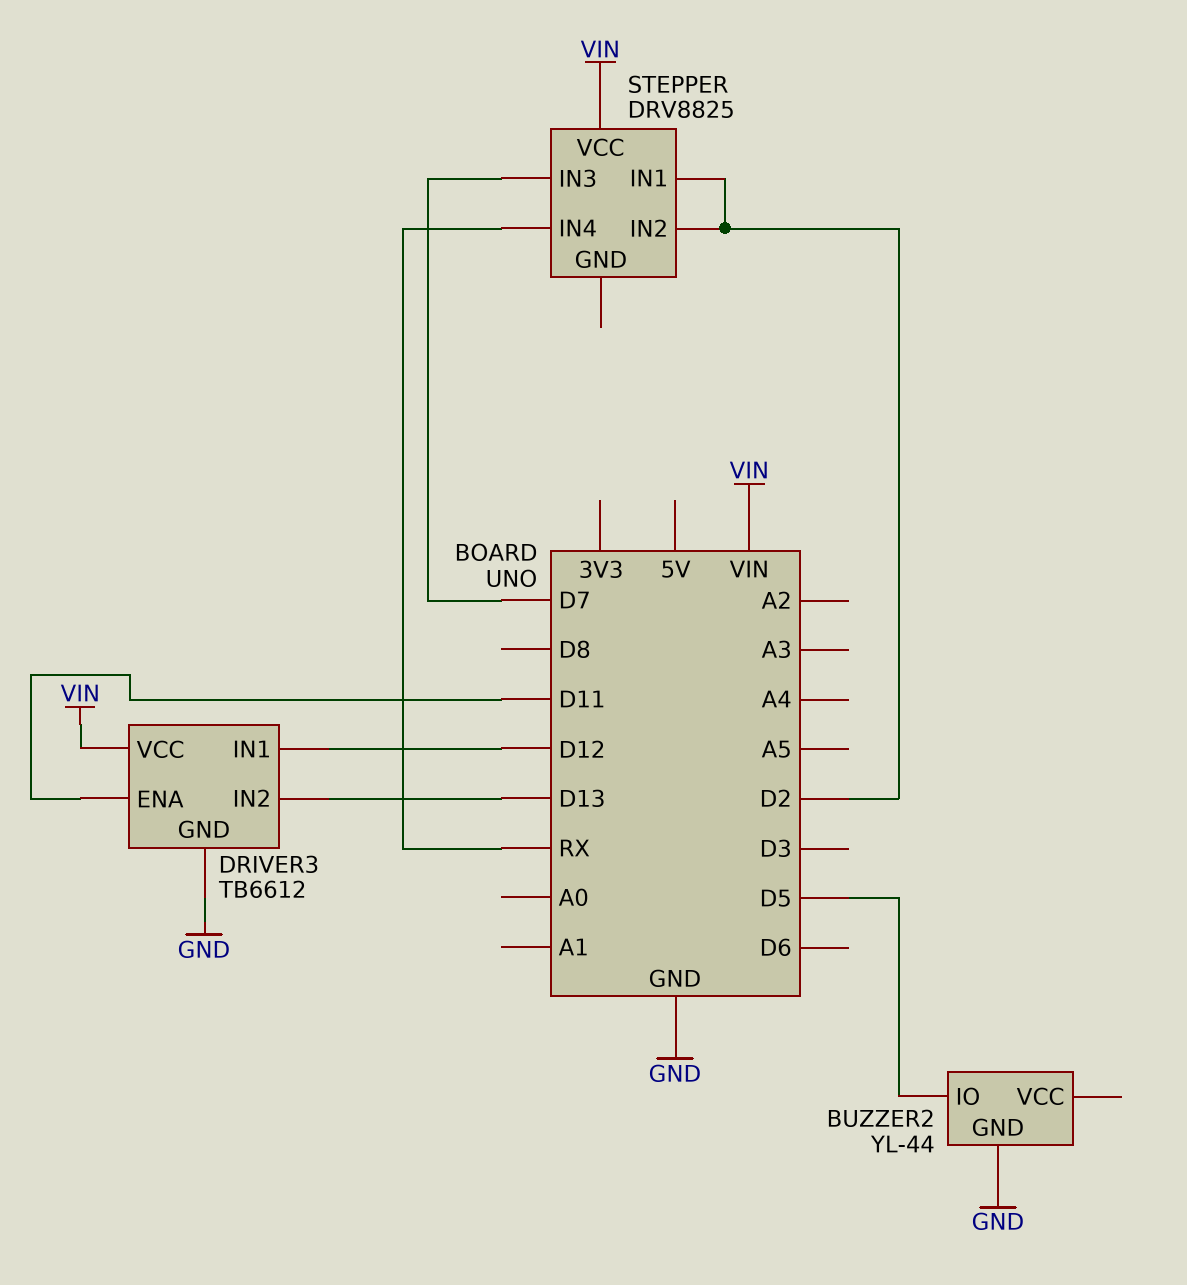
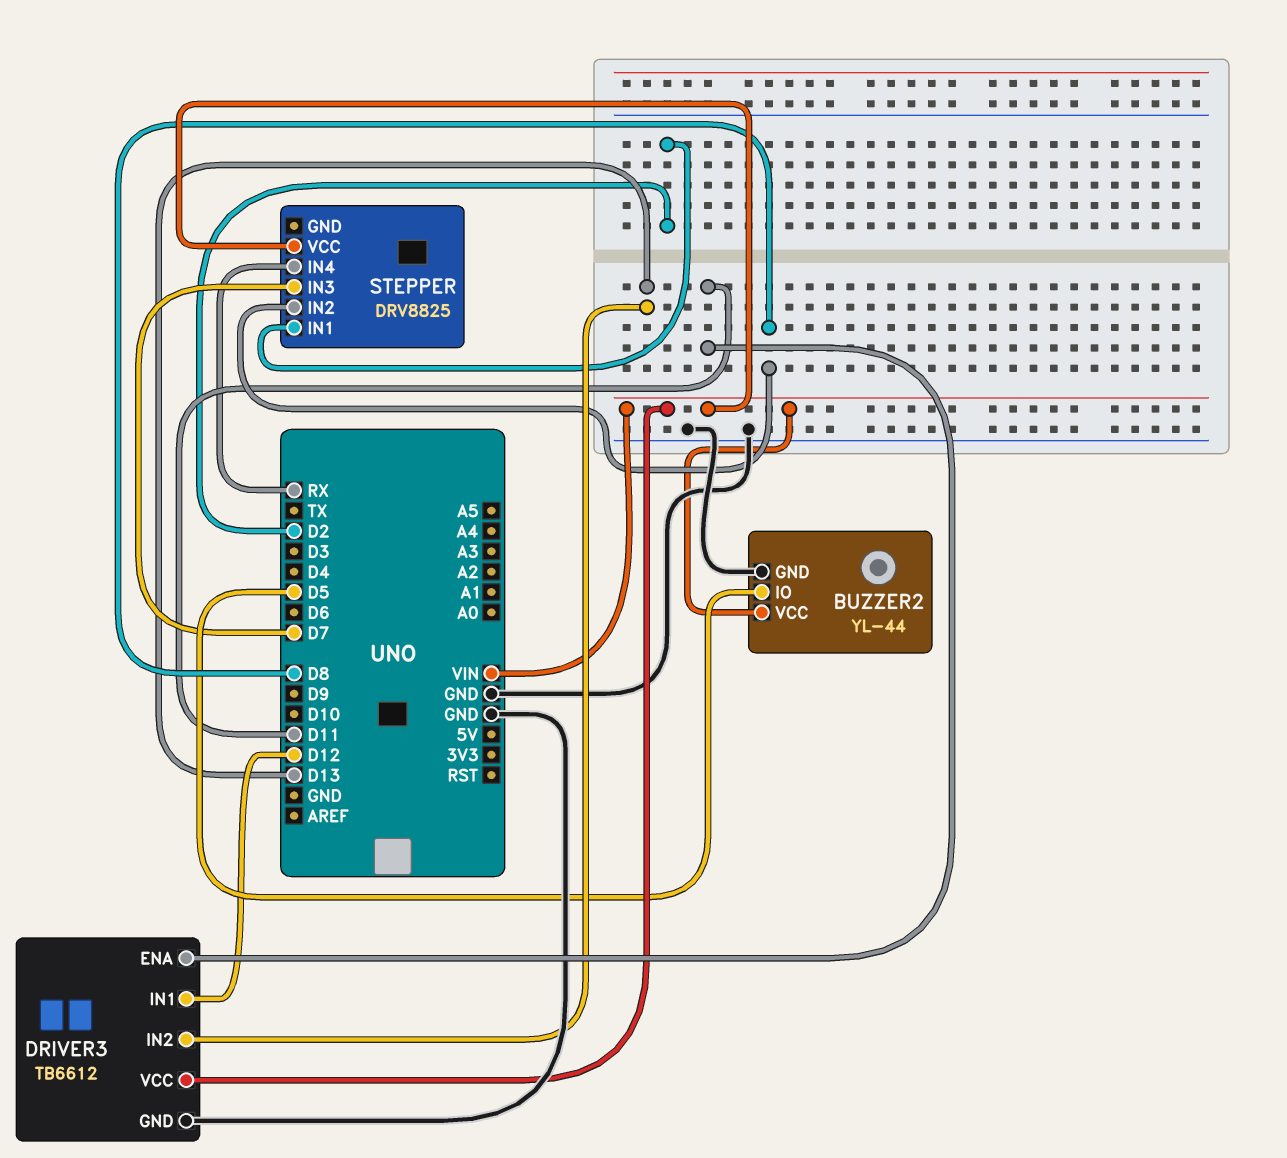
BUZZER2 pin VCC: none -> VIN
STEPPER pin IN2: D2 -> D8

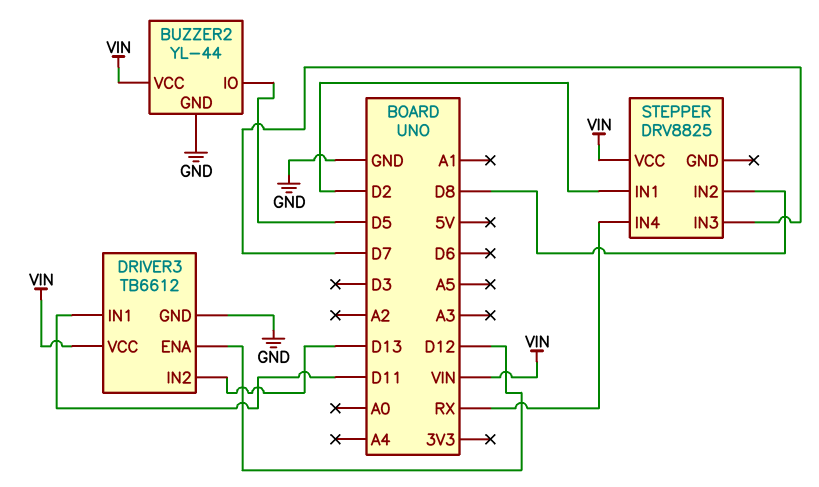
DRIVER3 pin ENA: D11 -> D12
DRIVER3 pin IN1: D12 -> D11

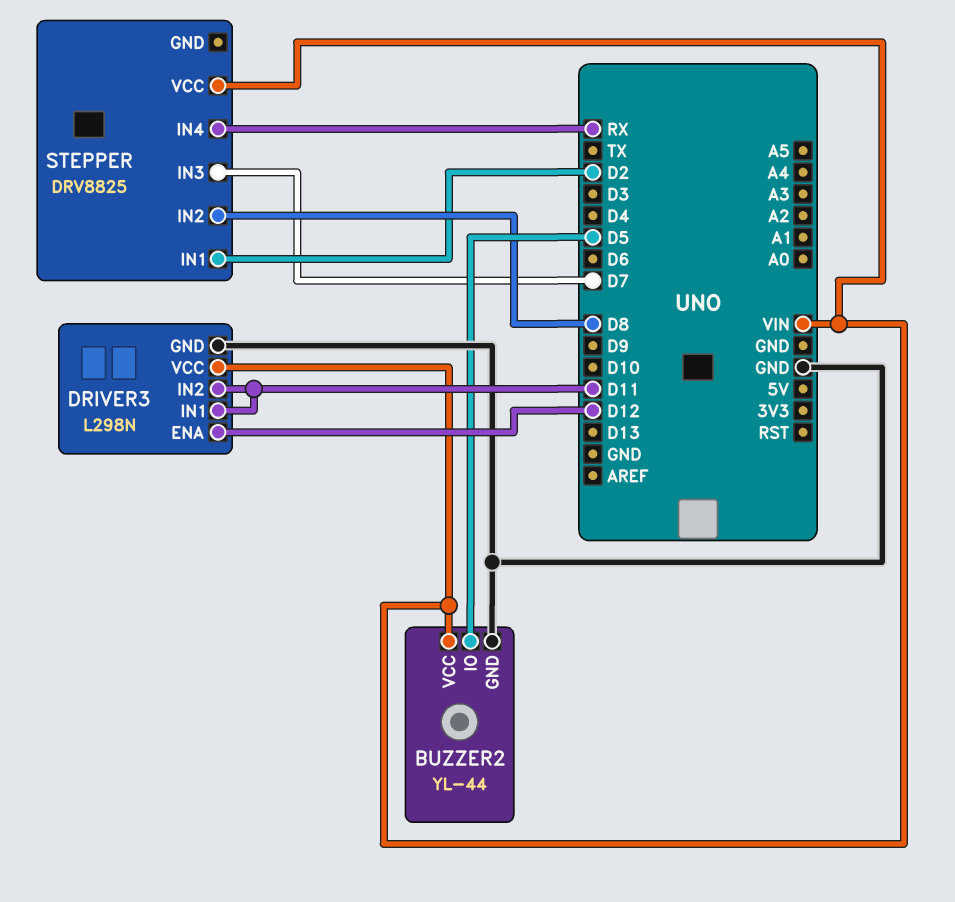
DRIVER3: TB6612 -> L298N
DRIVER3 pin IN2: D13 -> D11

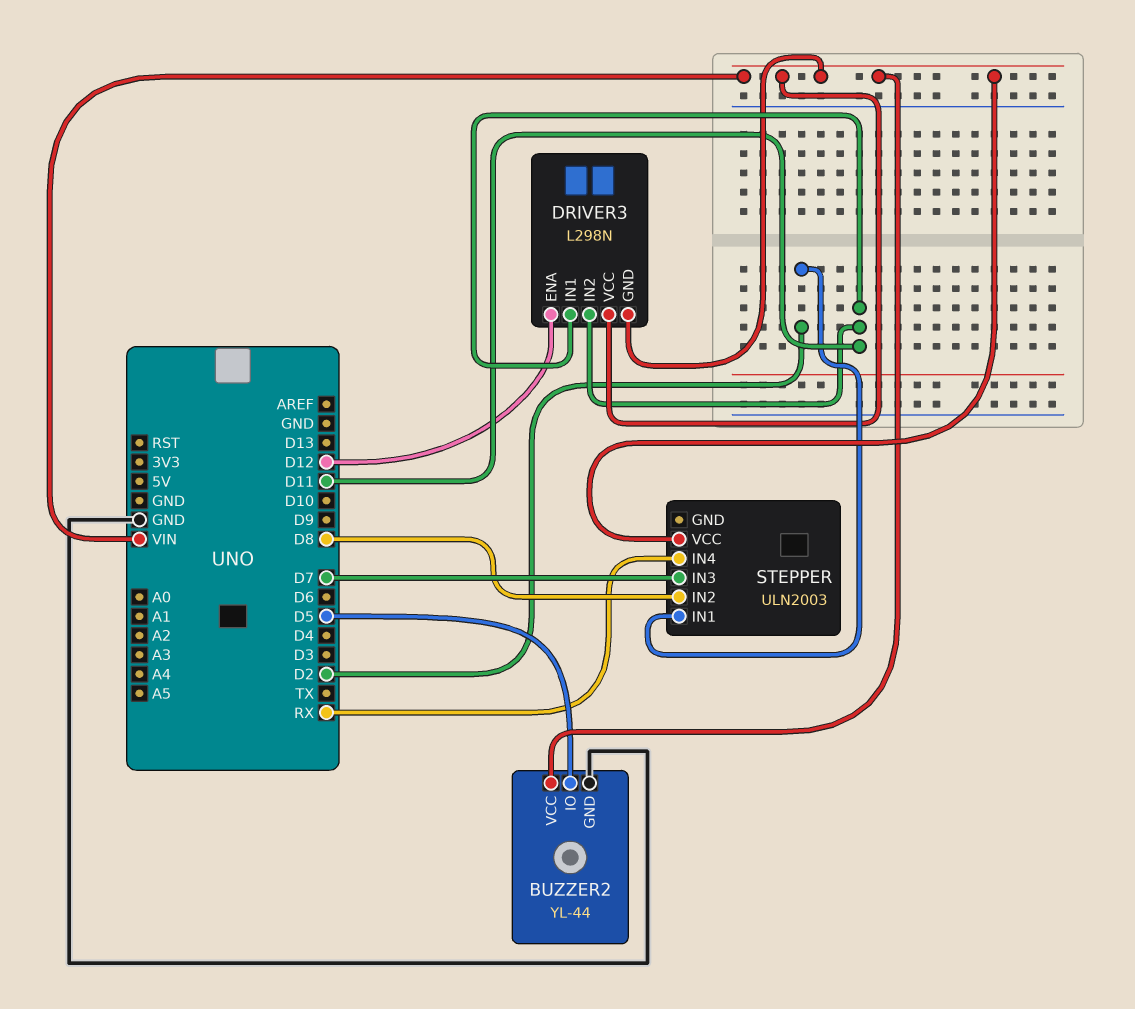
DRIVER3 pin GND: GND -> VIN
STEPPER: DRV8825 -> ULN2003

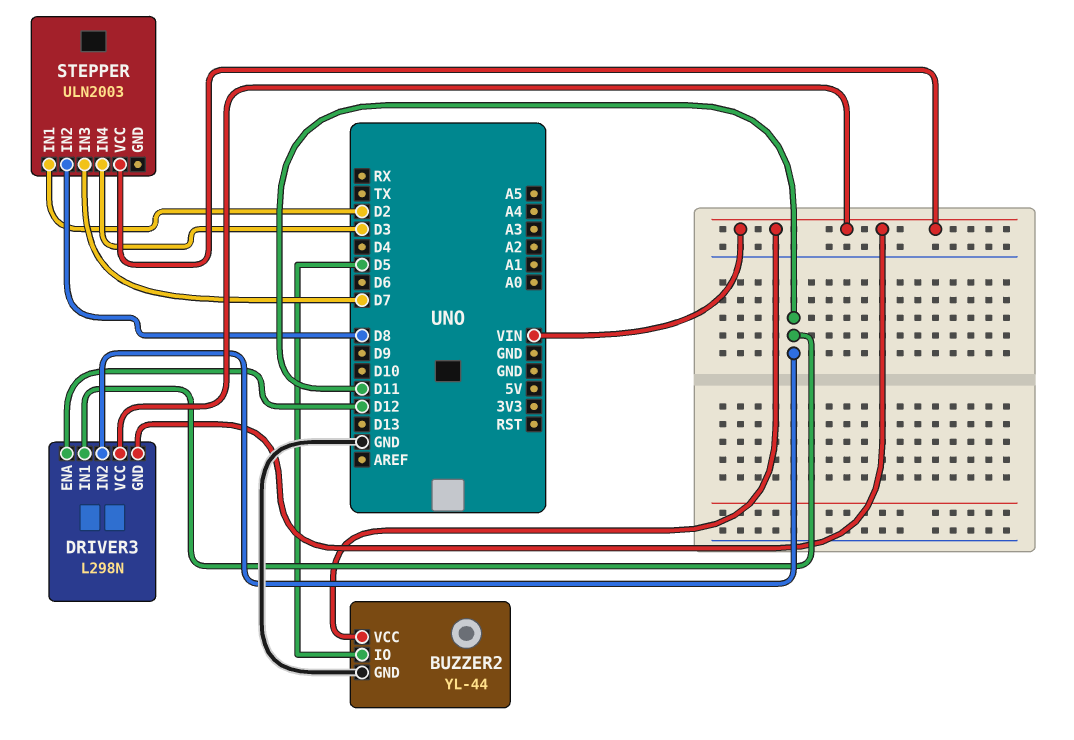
STEPPER pin IN4: RX -> D3

